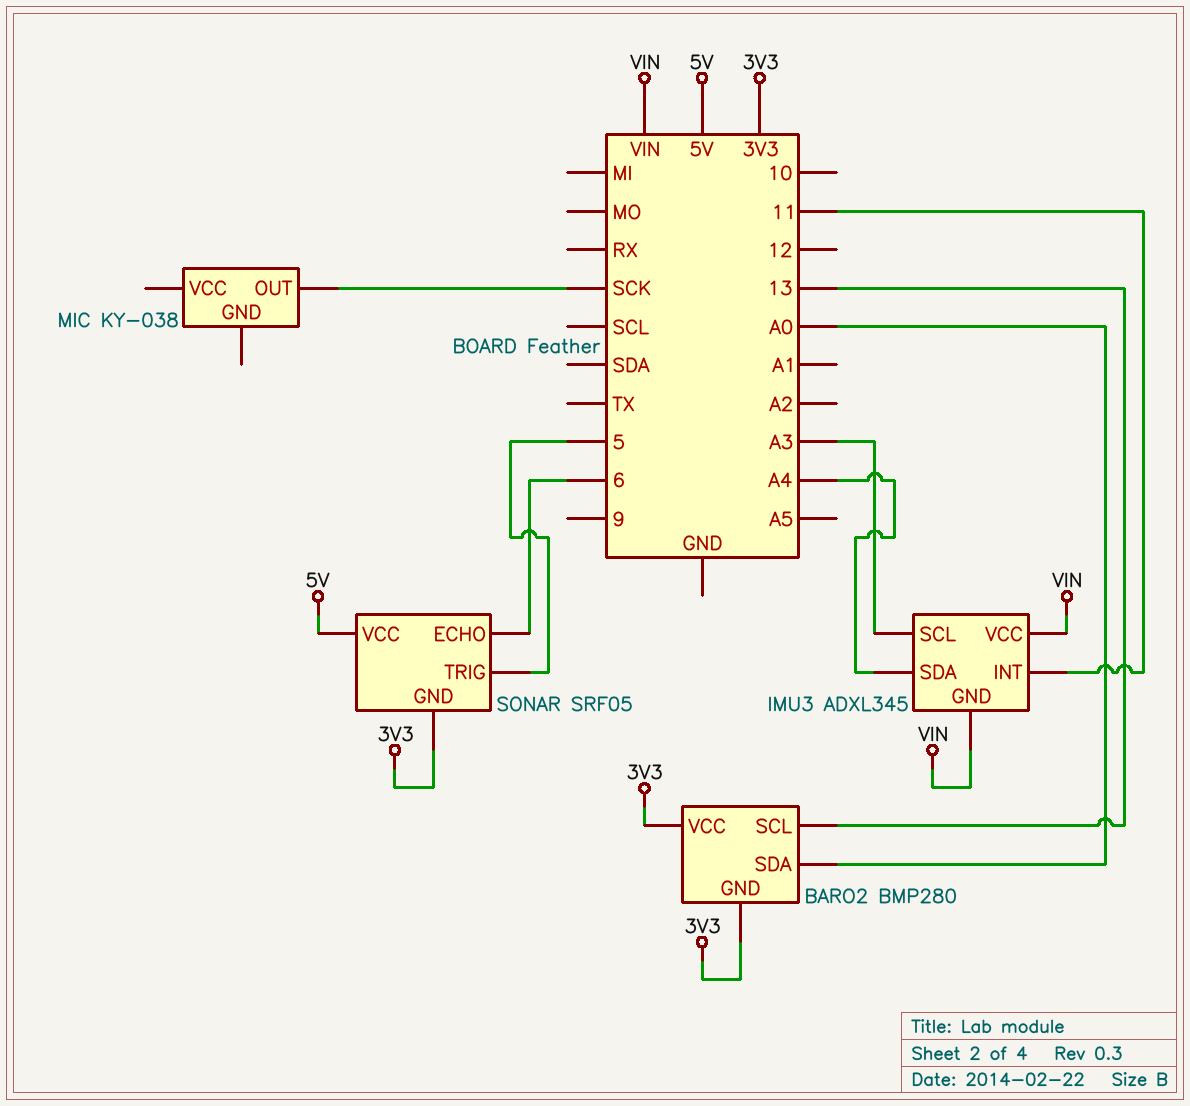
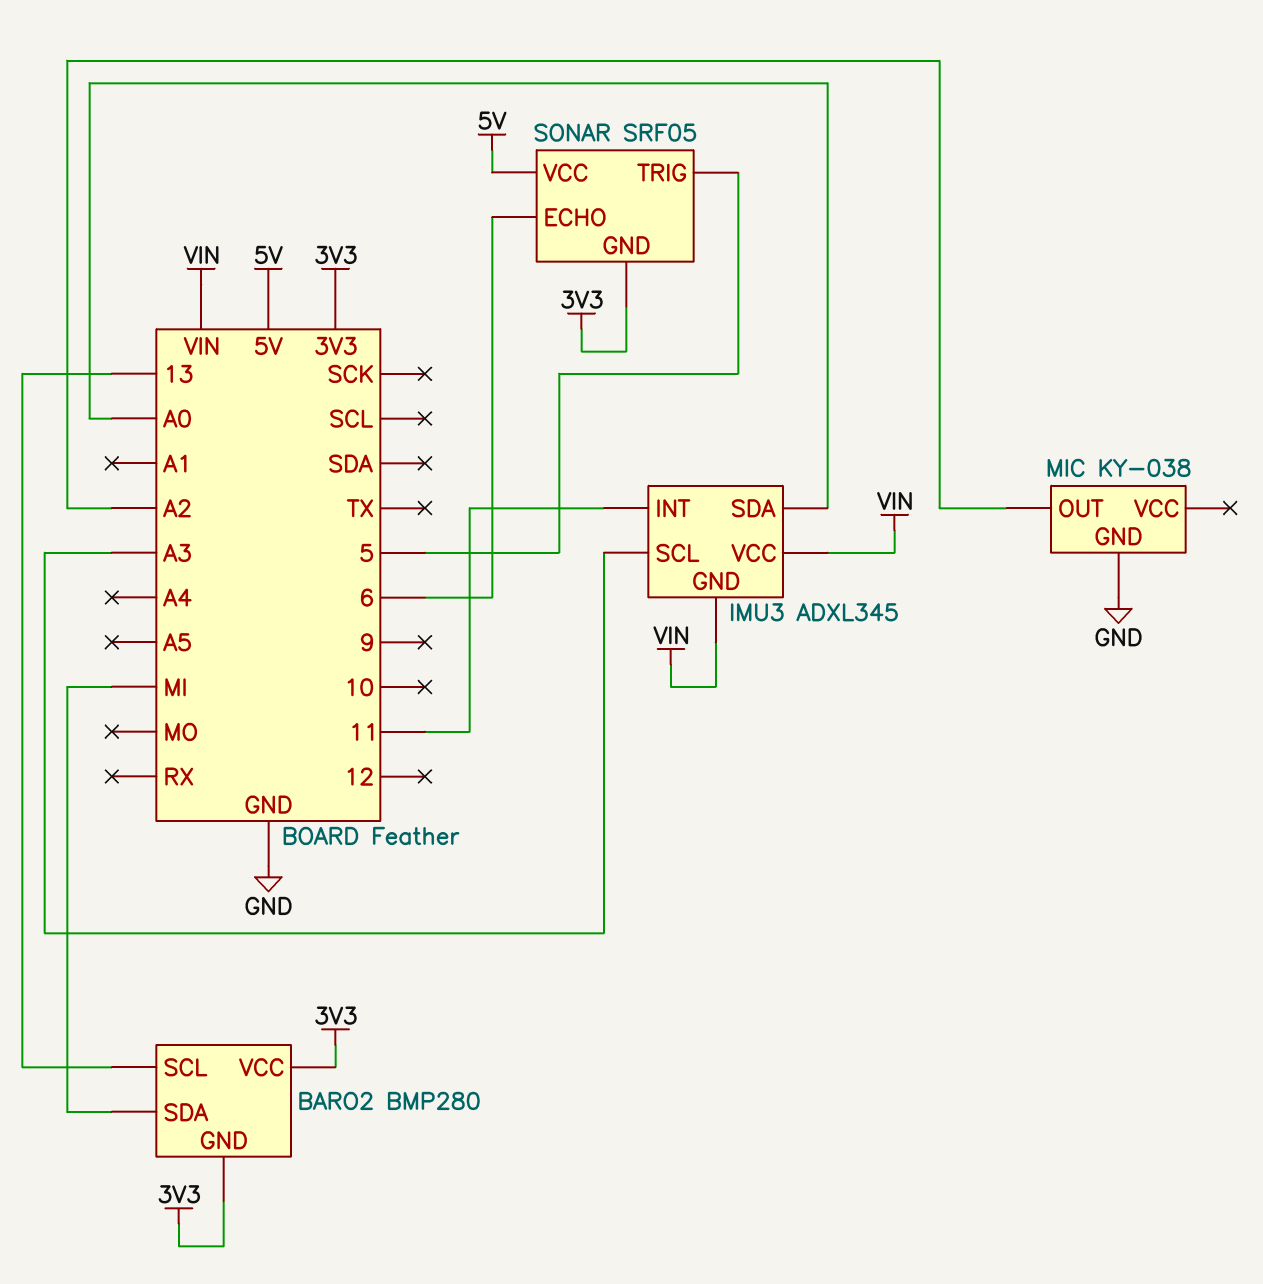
BARO2 pin SDA: A0 -> MI
IMU3 pin SDA: A4 -> A0
MIC pin GND: none -> GND
MIC pin OUT: SCK -> A2

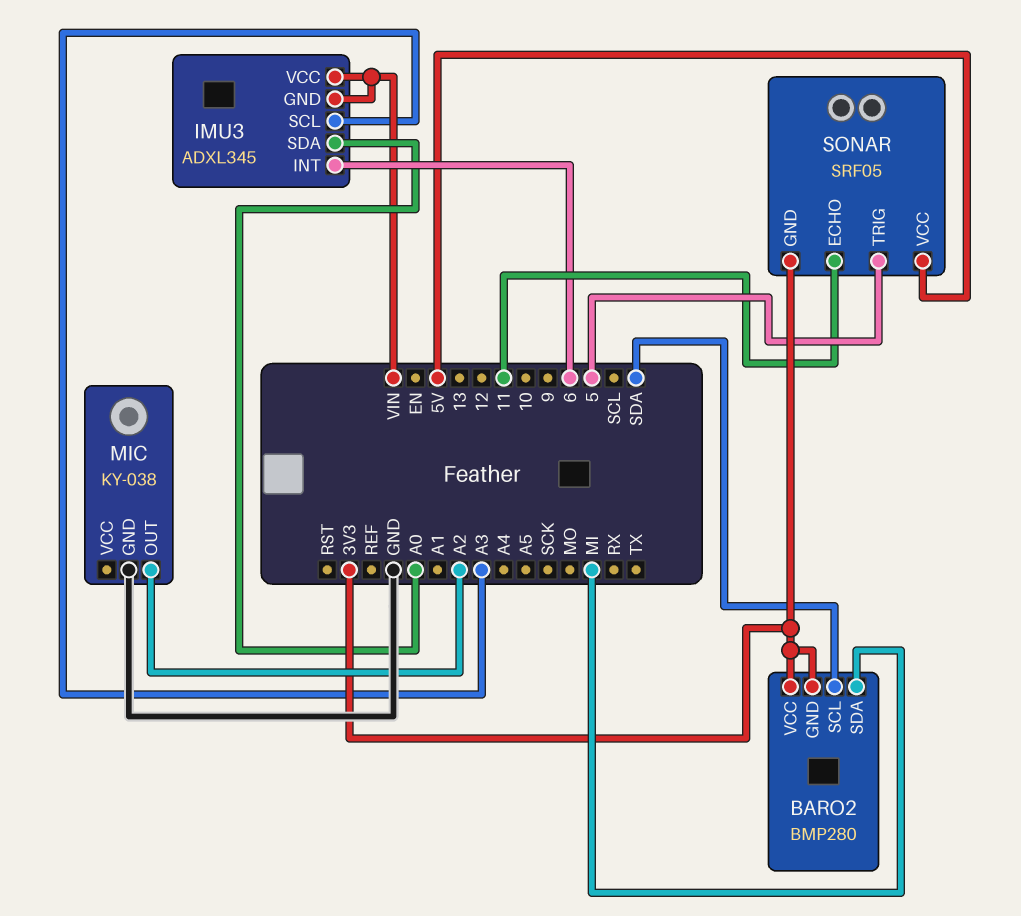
BARO2 pin SCL: 13 -> SDA
IMU3 pin INT: 11 -> 6
SONAR pin ECHO: 6 -> 11

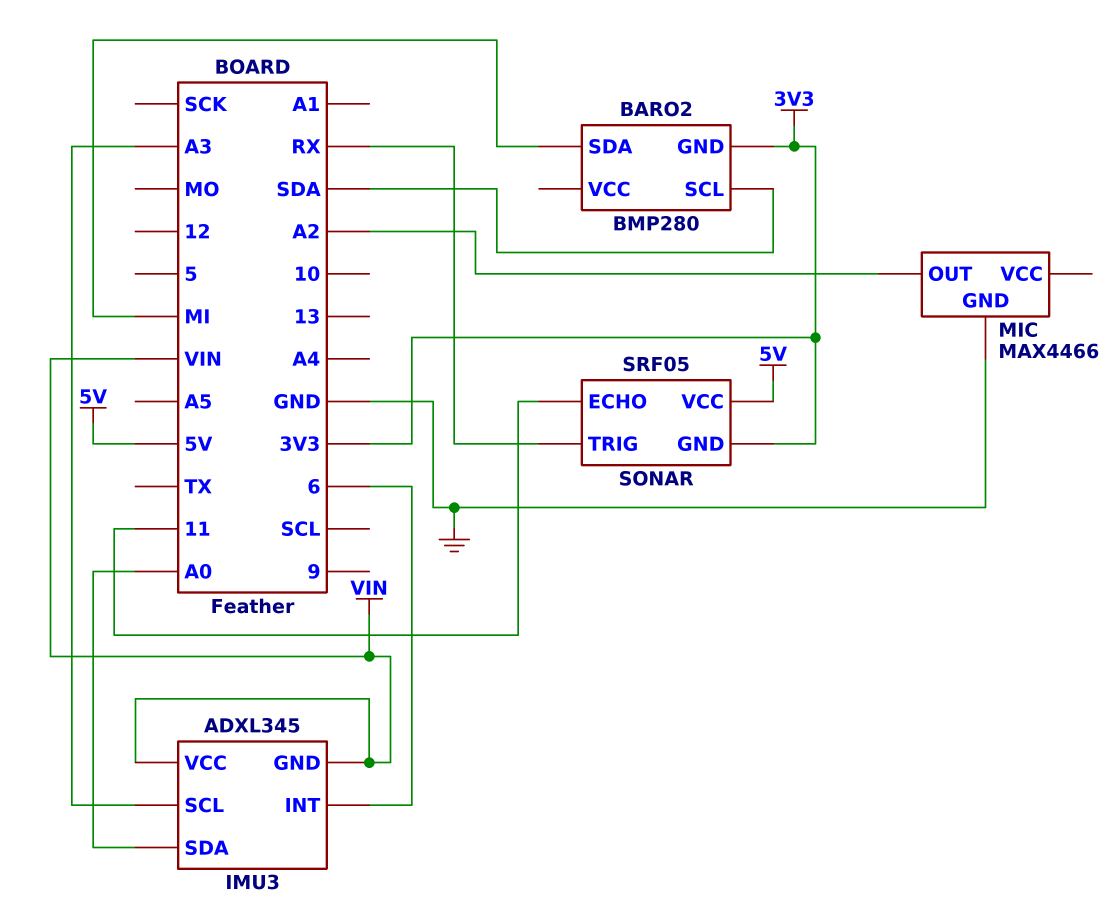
BARO2 pin VCC: 3V3 -> none
MIC: KY-038 -> MAX4466
SONAR pin TRIG: 5 -> RX

